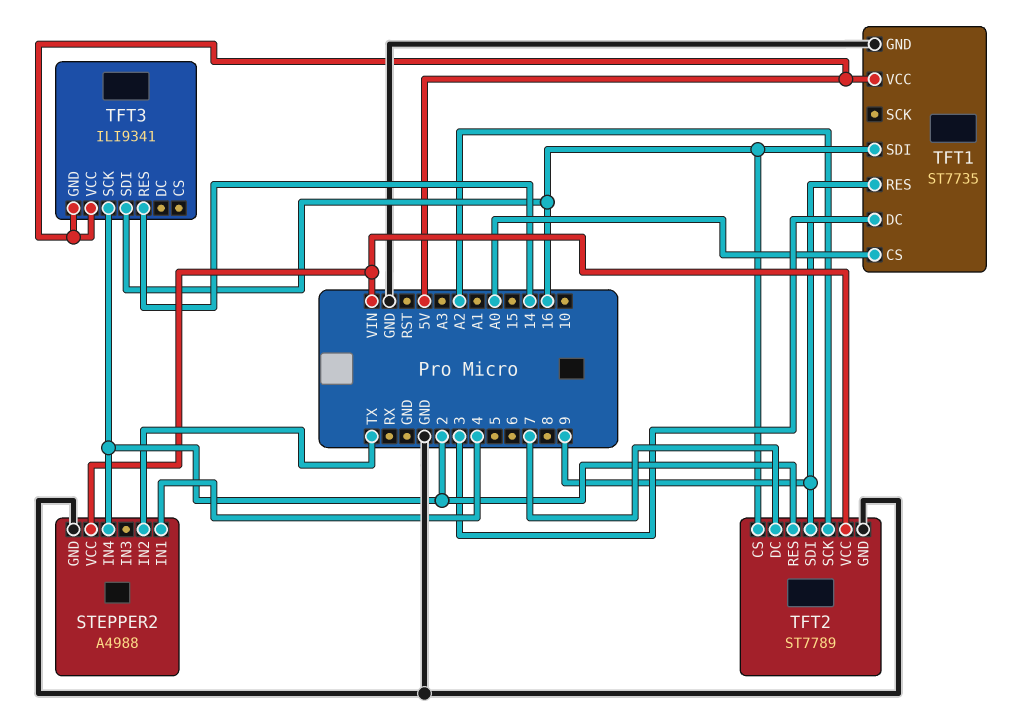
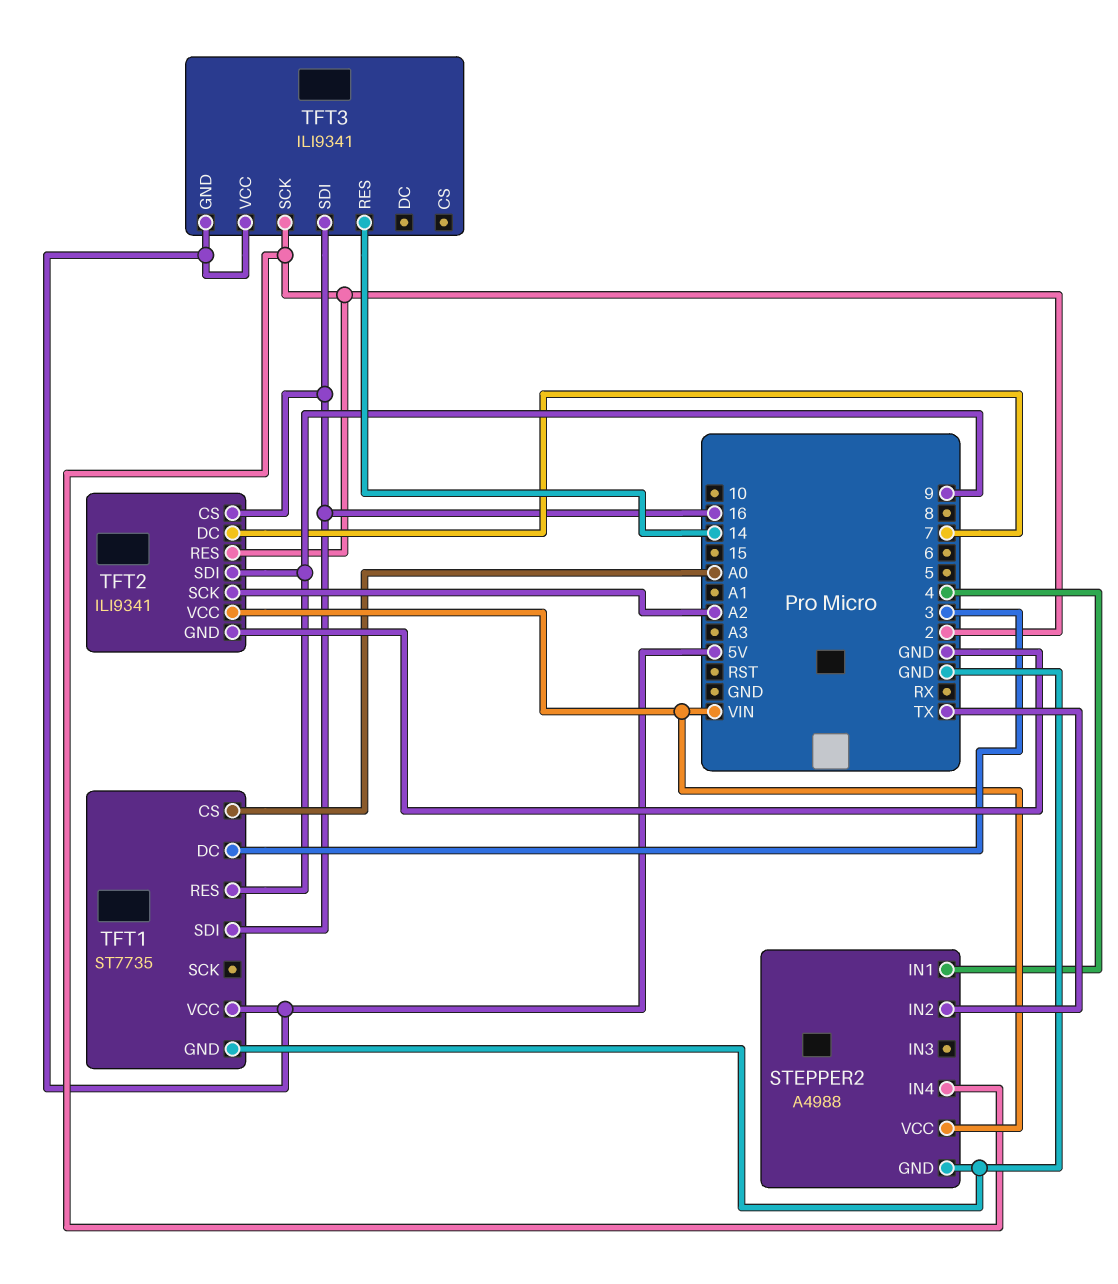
TFT2: ST7789 -> ILI9341

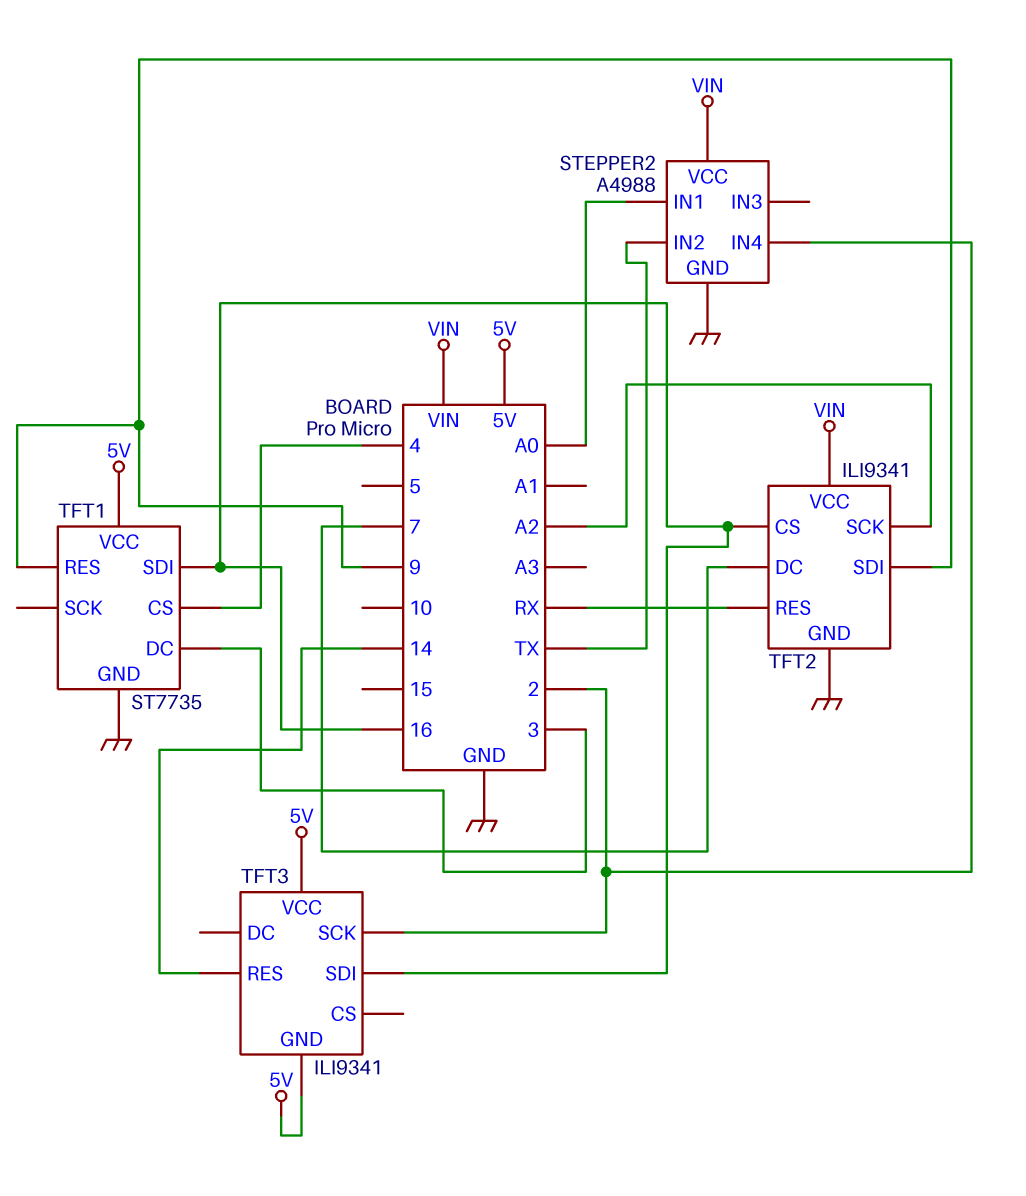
STEPPER2 pin IN1: 4 -> A0
TFT1 pin CS: A0 -> 4
TFT2 pin RES: 2 -> RX

